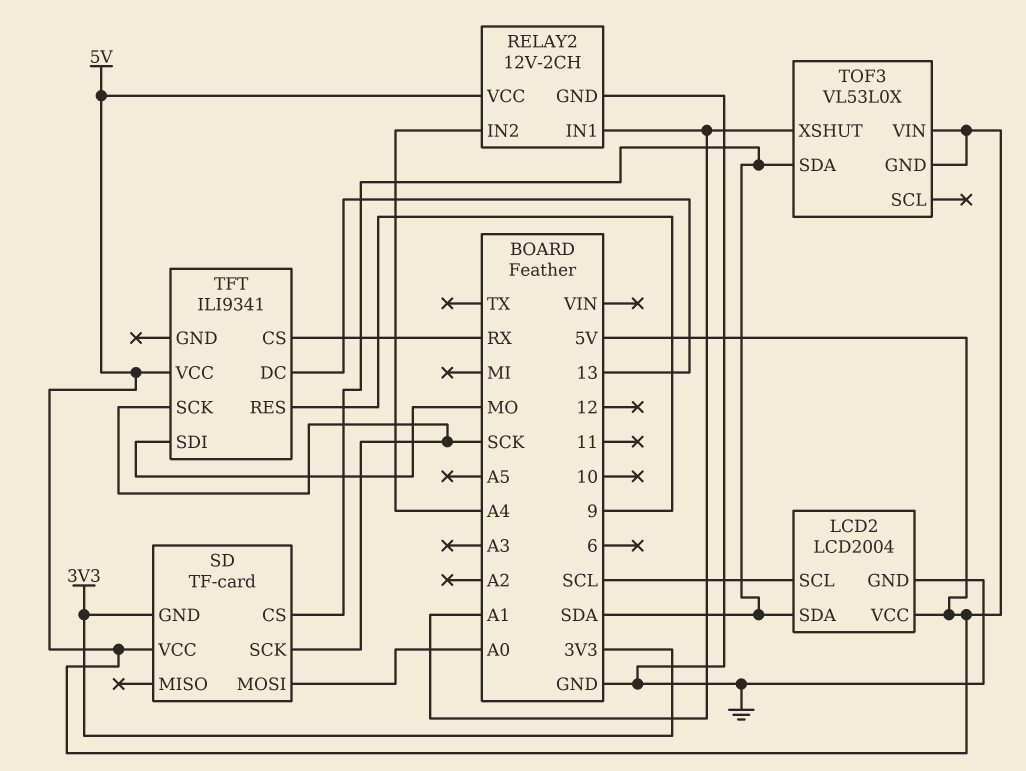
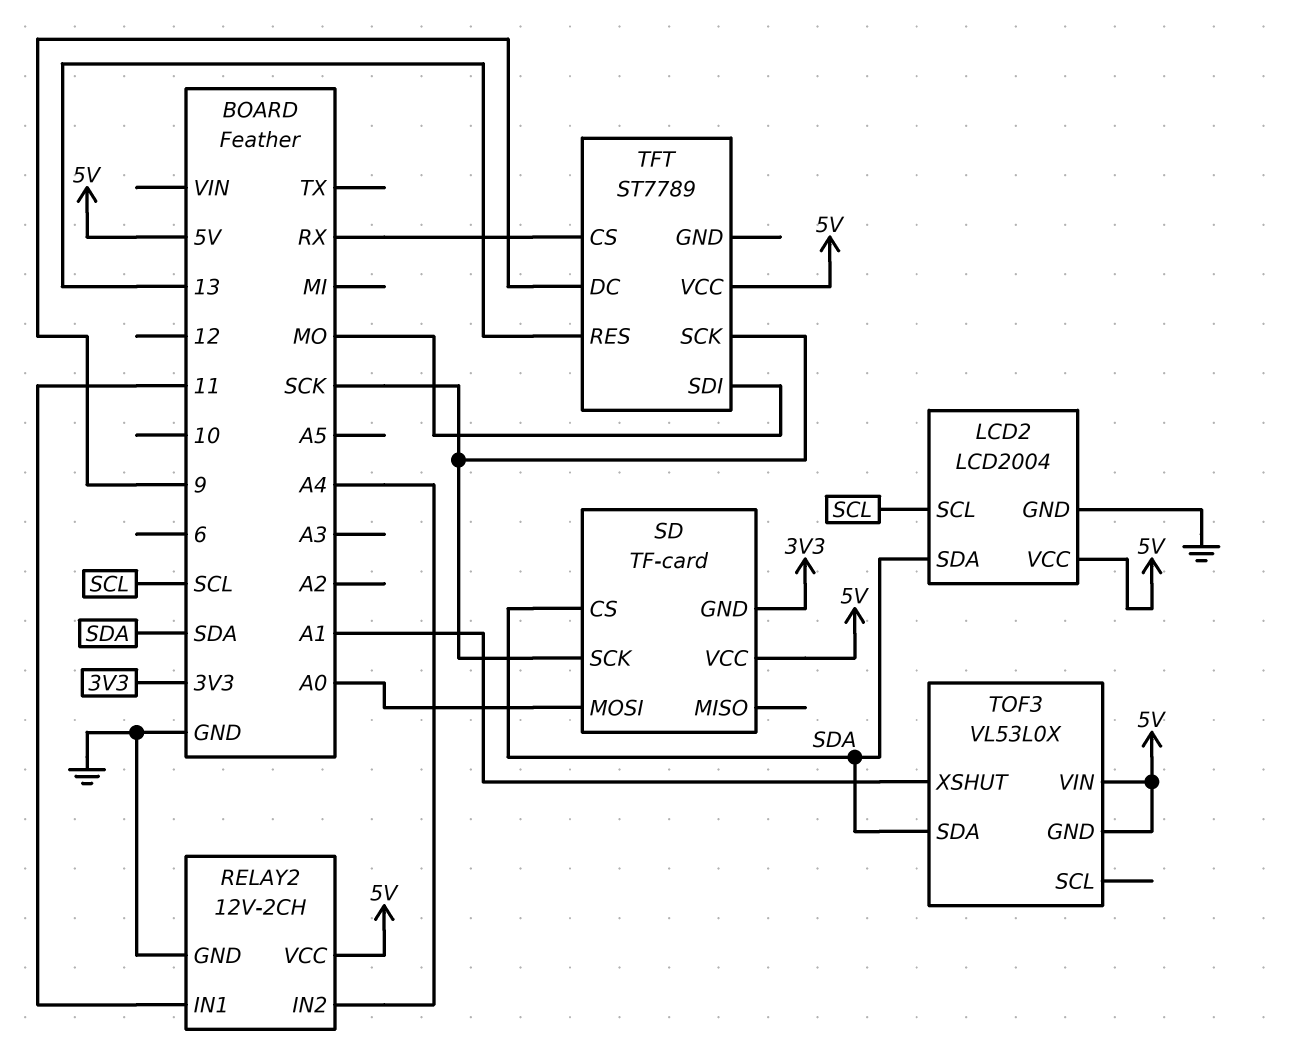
RELAY2 pin IN1: A1 -> 11
TFT: ILI9341 -> ST7789
TFT pin DC: 13 -> 9
TFT pin RES: 9 -> 13

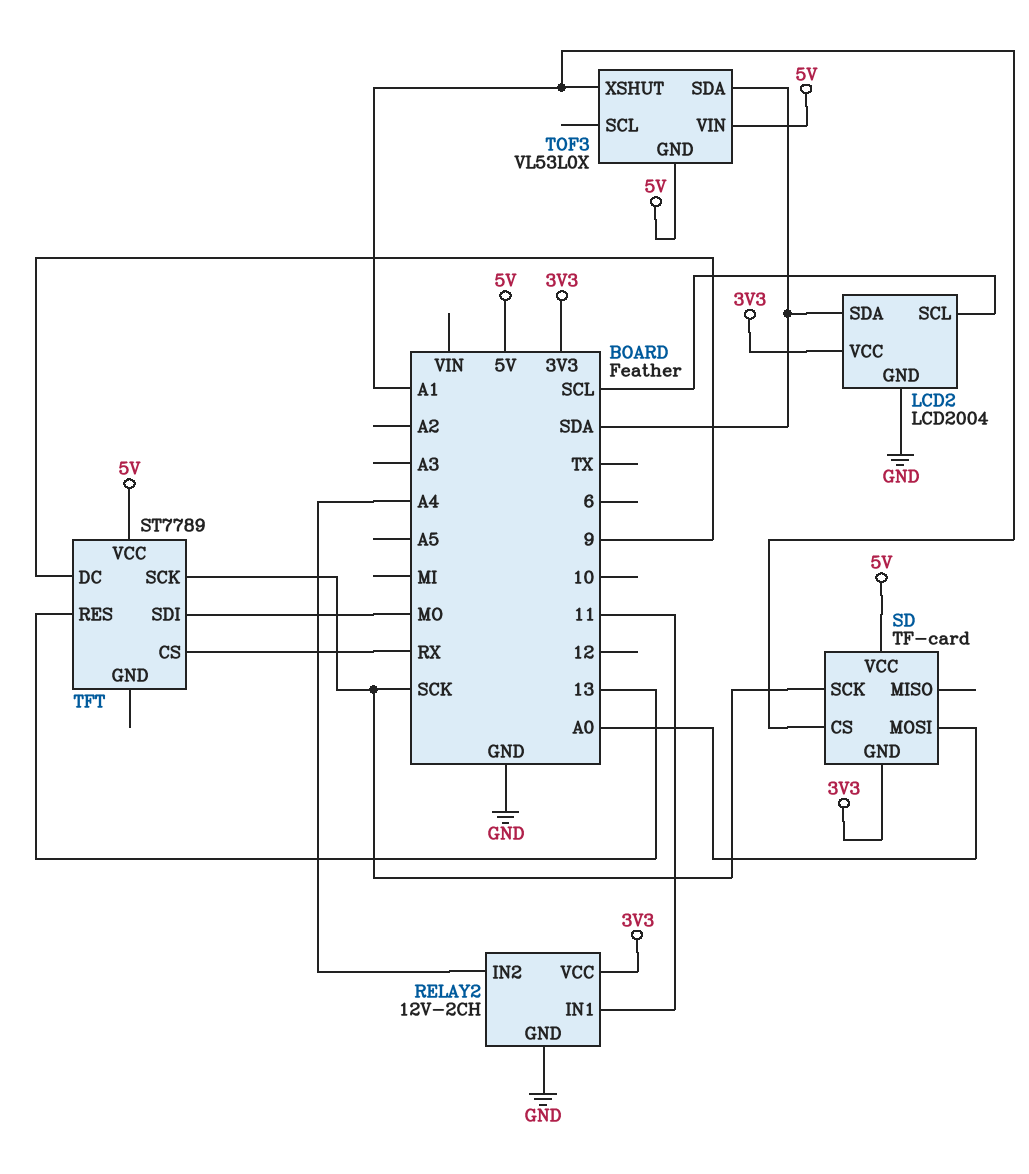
LCD2 pin VCC: 5V -> 3V3
RELAY2 pin VCC: 5V -> 3V3
SD pin CS: SDA -> A1

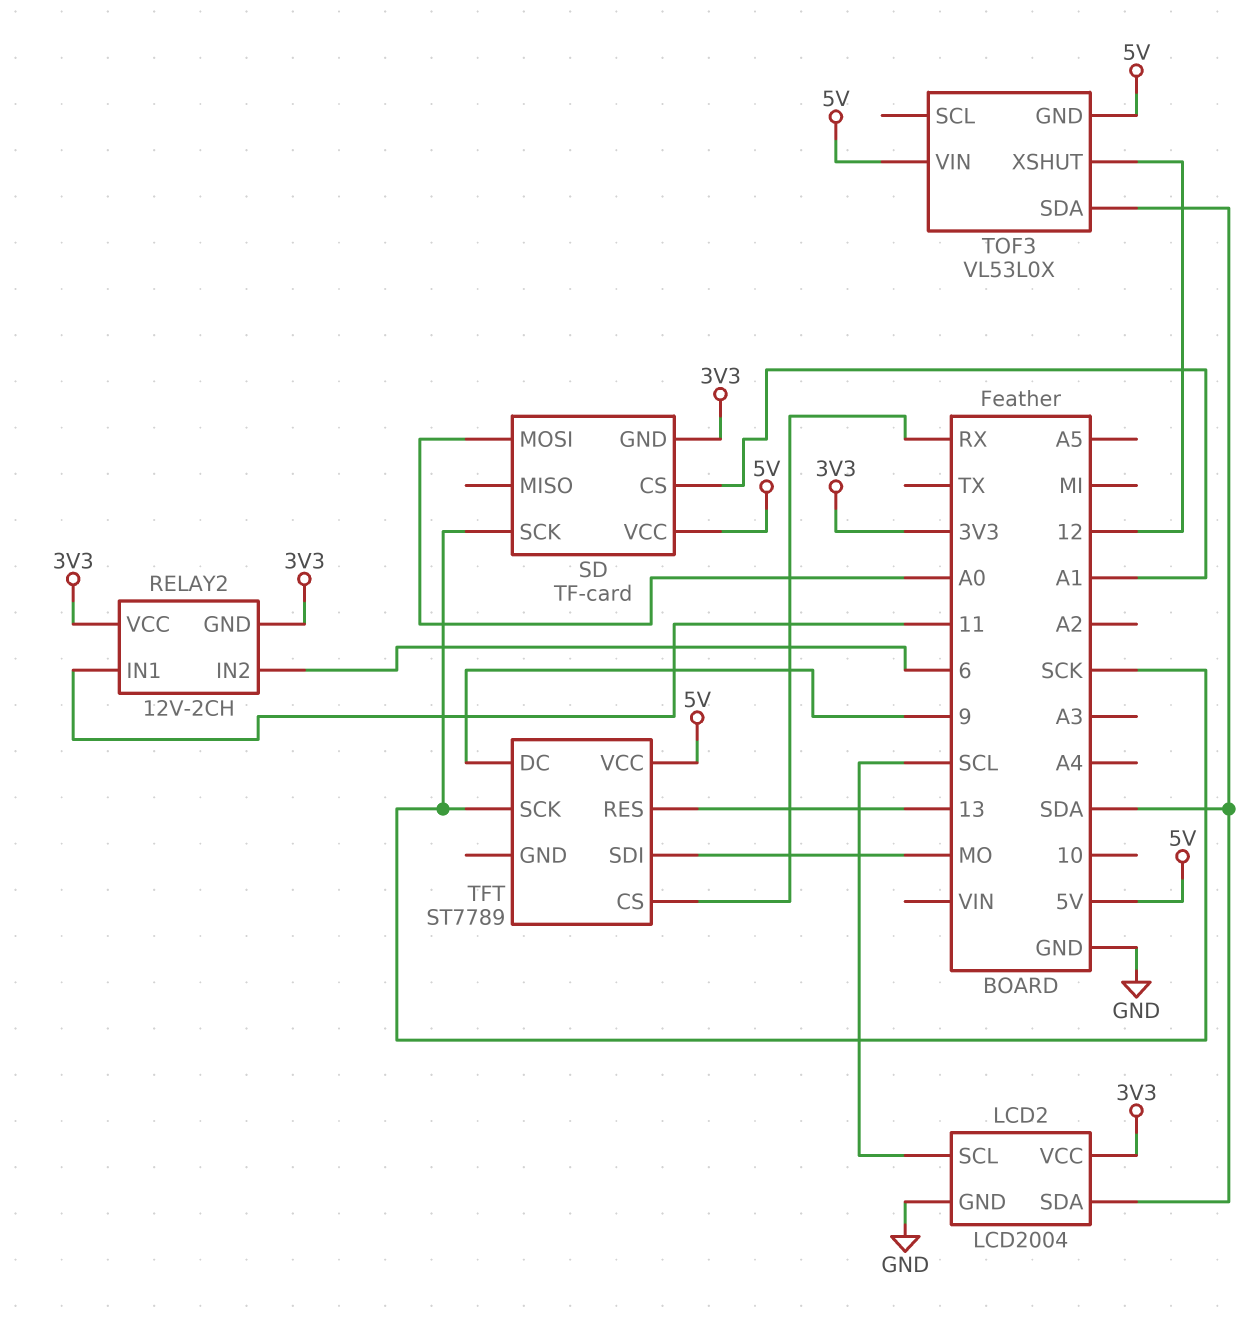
RELAY2 pin GND: GND -> 3V3
RELAY2 pin IN2: A4 -> 6
TOF3 pin XSHUT: A1 -> 12

